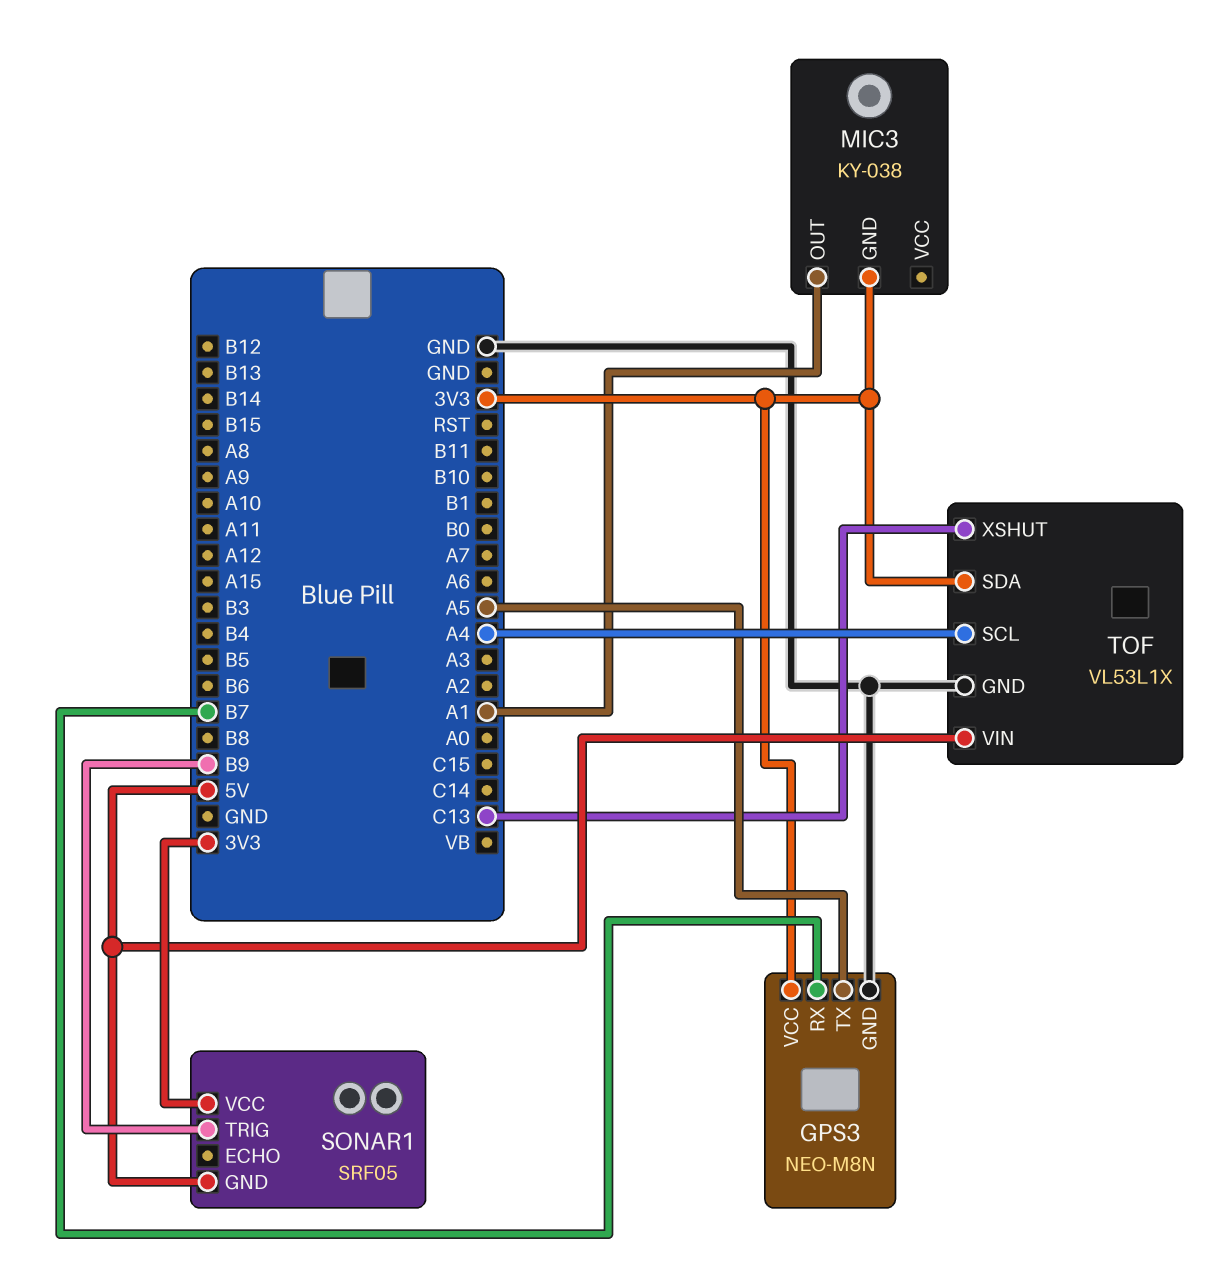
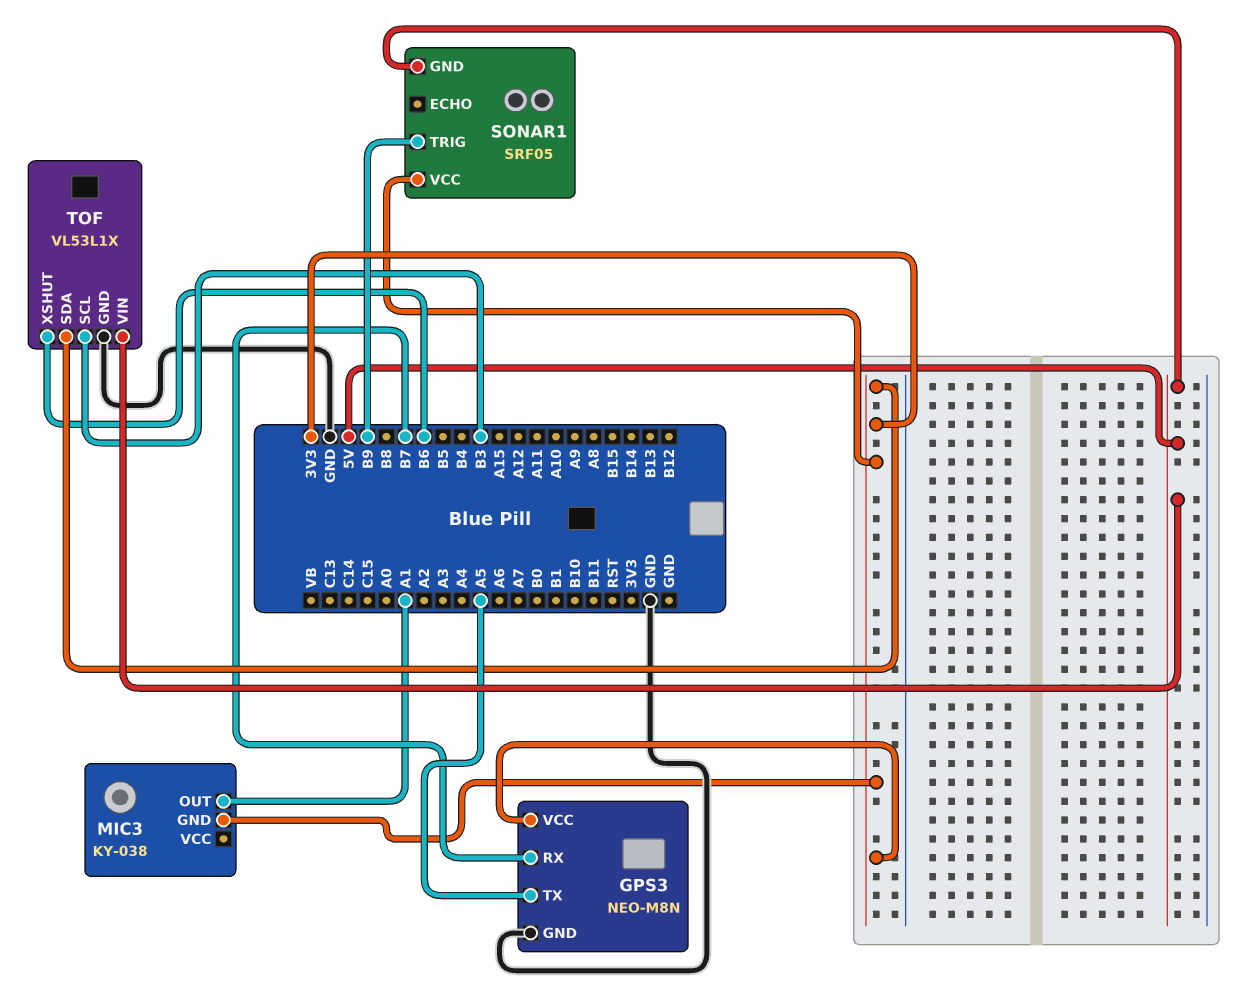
TOF pin SCL: A4 -> B3
TOF pin XSHUT: C13 -> B6

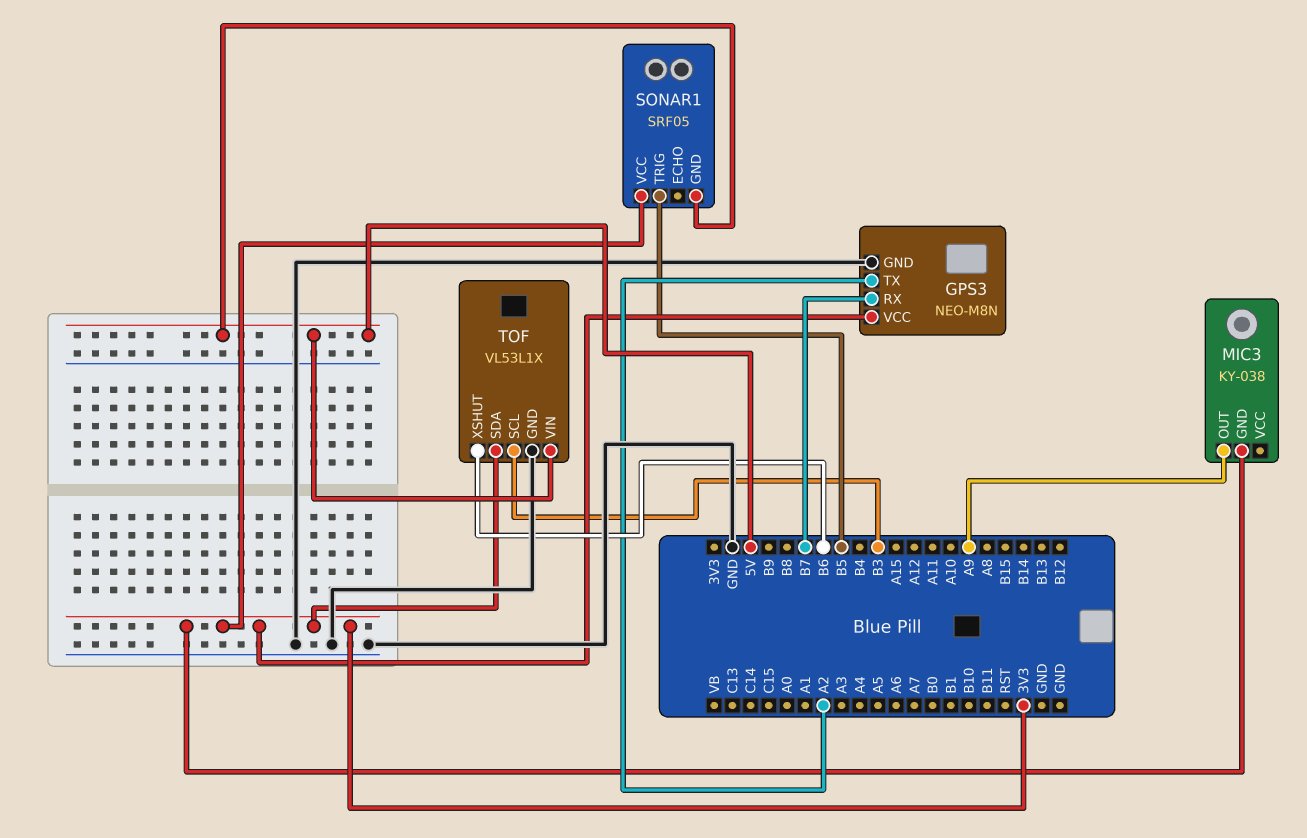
GPS3 pin TX: A5 -> A2
MIC3 pin OUT: A1 -> A9
SONAR1 pin TRIG: B9 -> B5

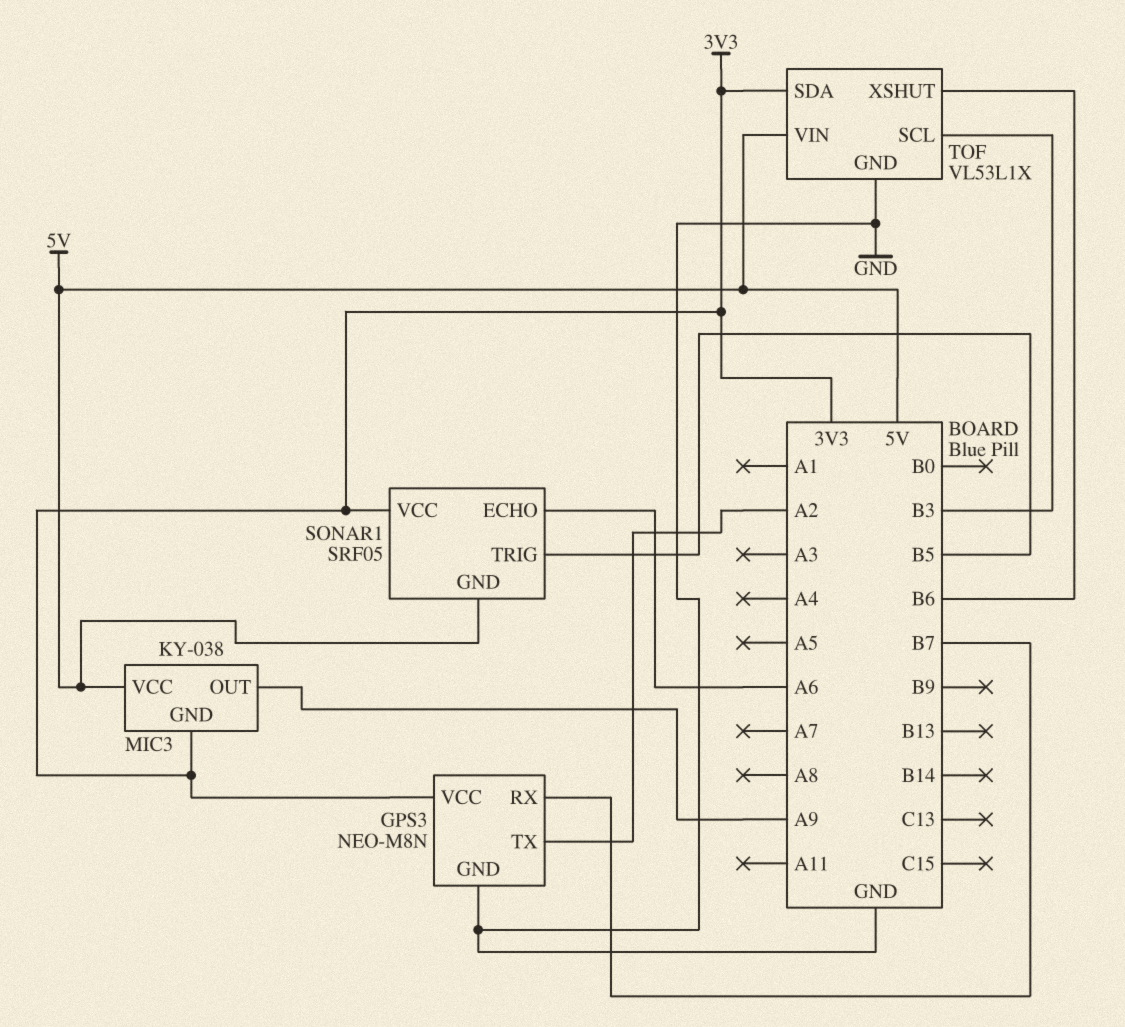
MIC3 pin VCC: none -> 5V
SONAR1 pin ECHO: none -> A6

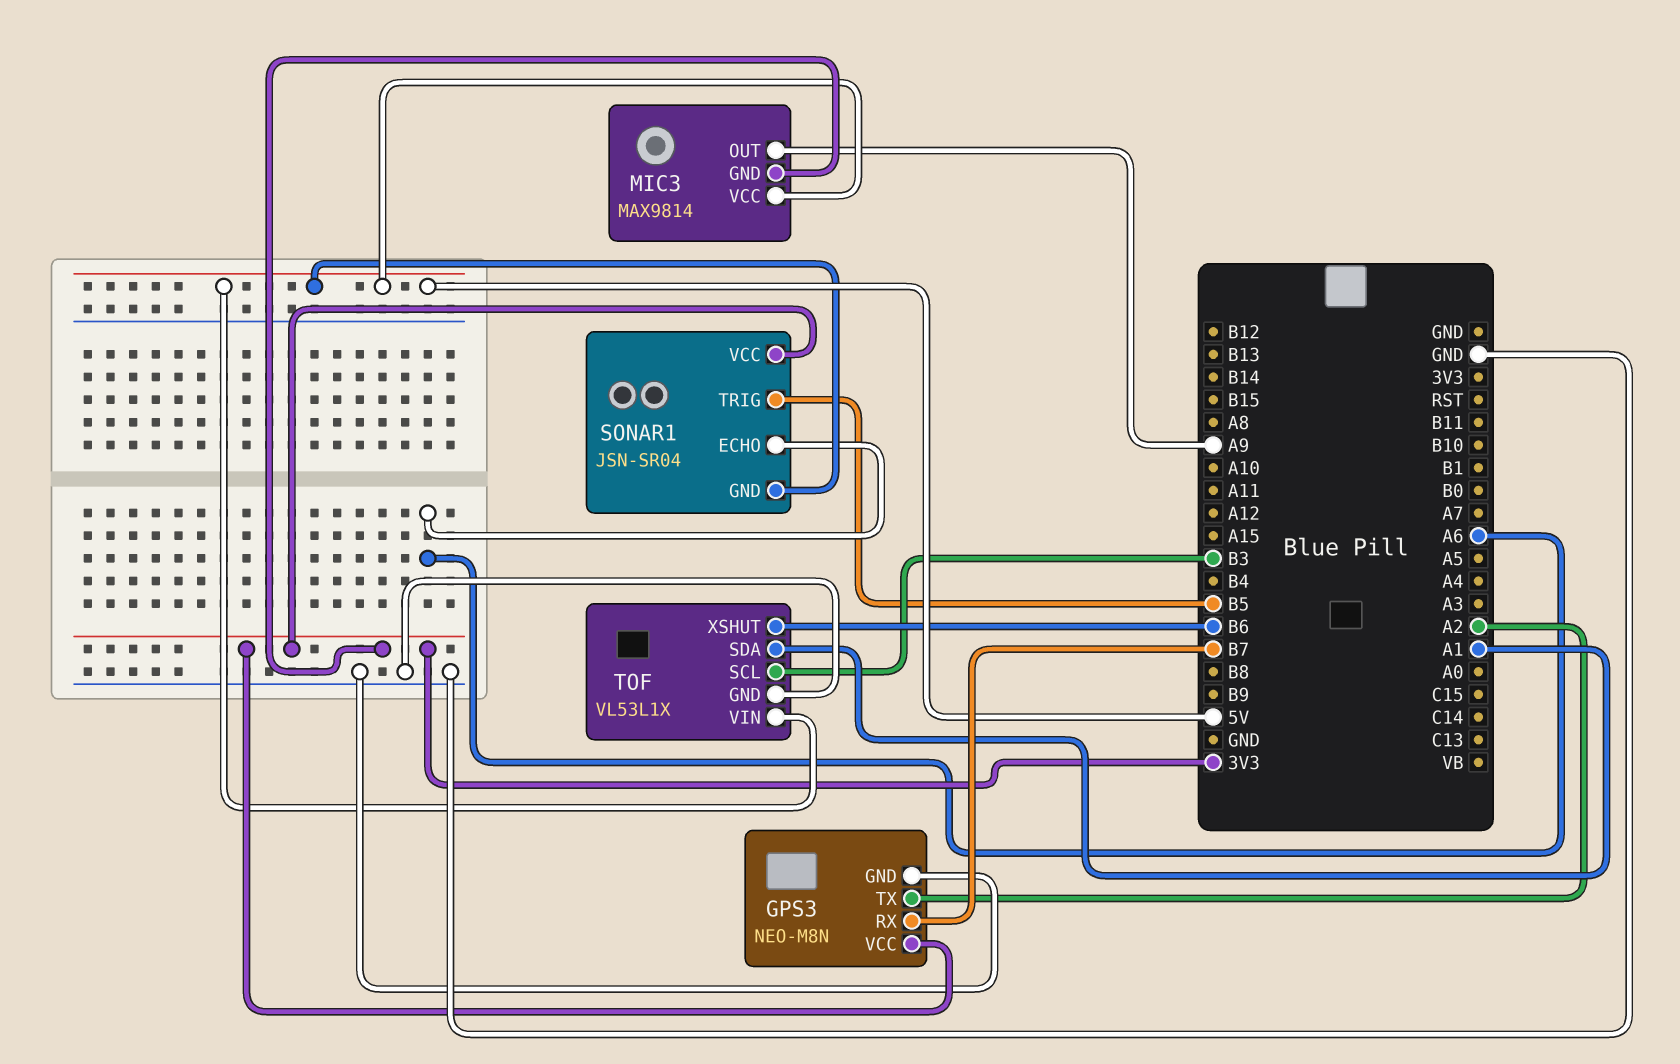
MIC3: KY-038 -> MAX9814
SONAR1: SRF05 -> JSN-SR04
TOF pin SDA: 3V3 -> A1

